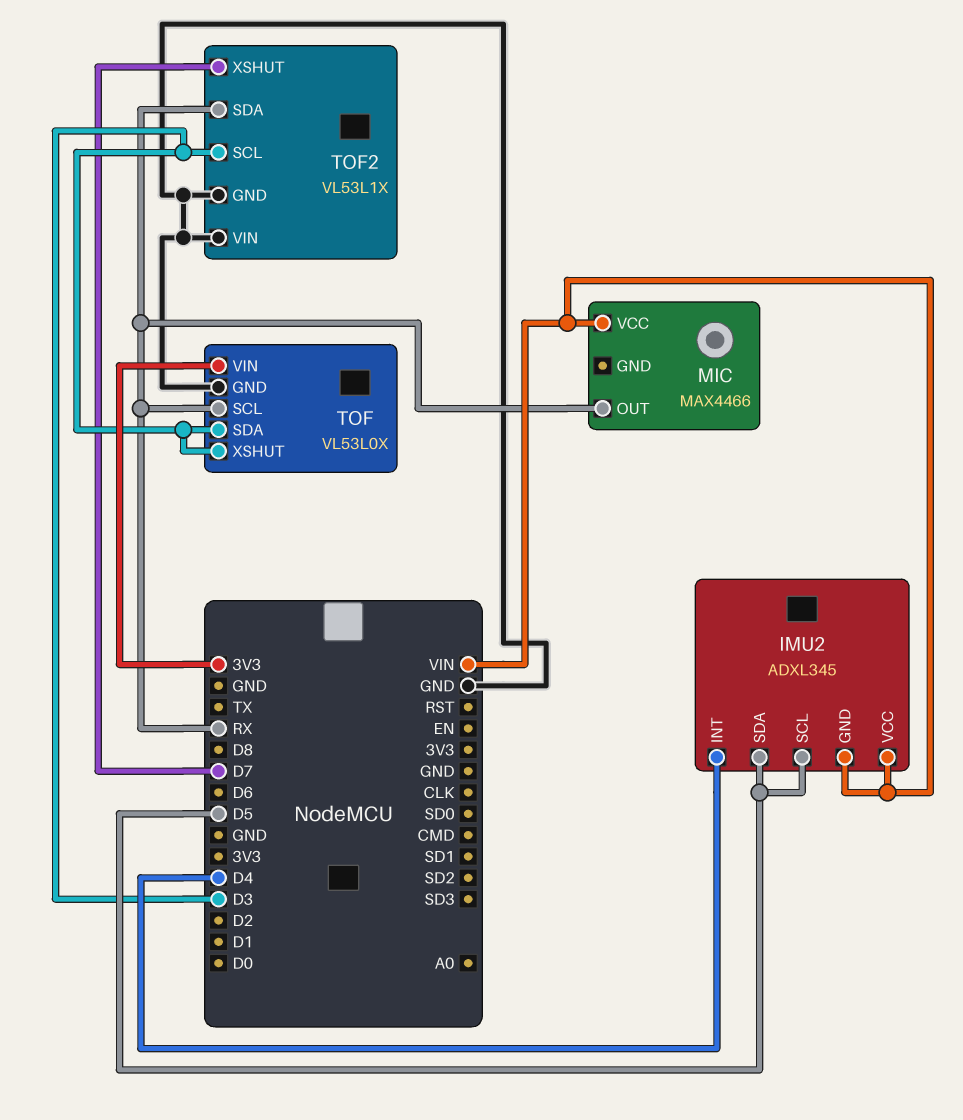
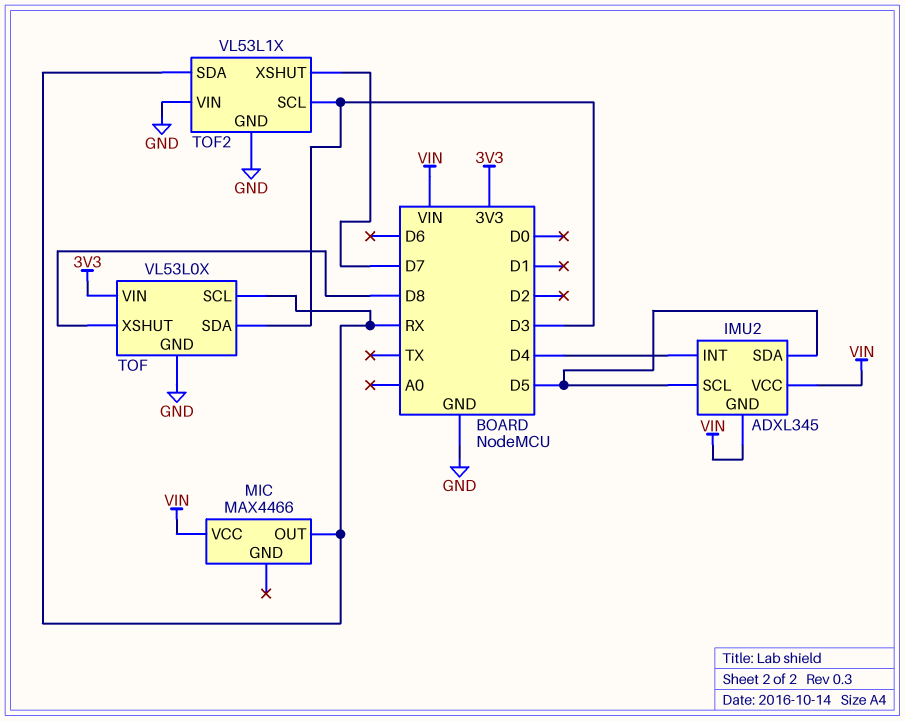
TOF pin XSHUT: D3 -> D8

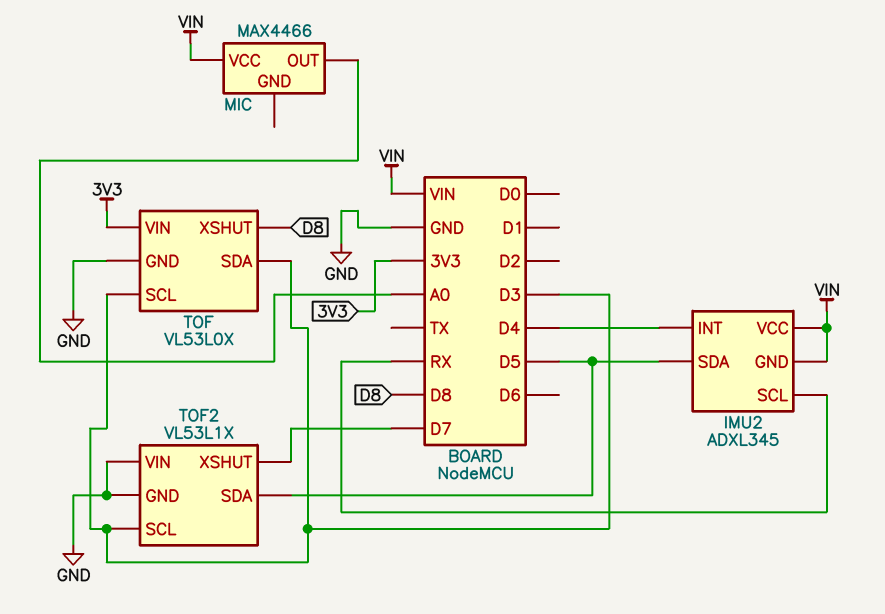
IMU2 pin SCL: D5 -> RX
MIC pin OUT: RX -> A0
TOF pin SCL: RX -> D3
TOF2 pin SDA: RX -> D5

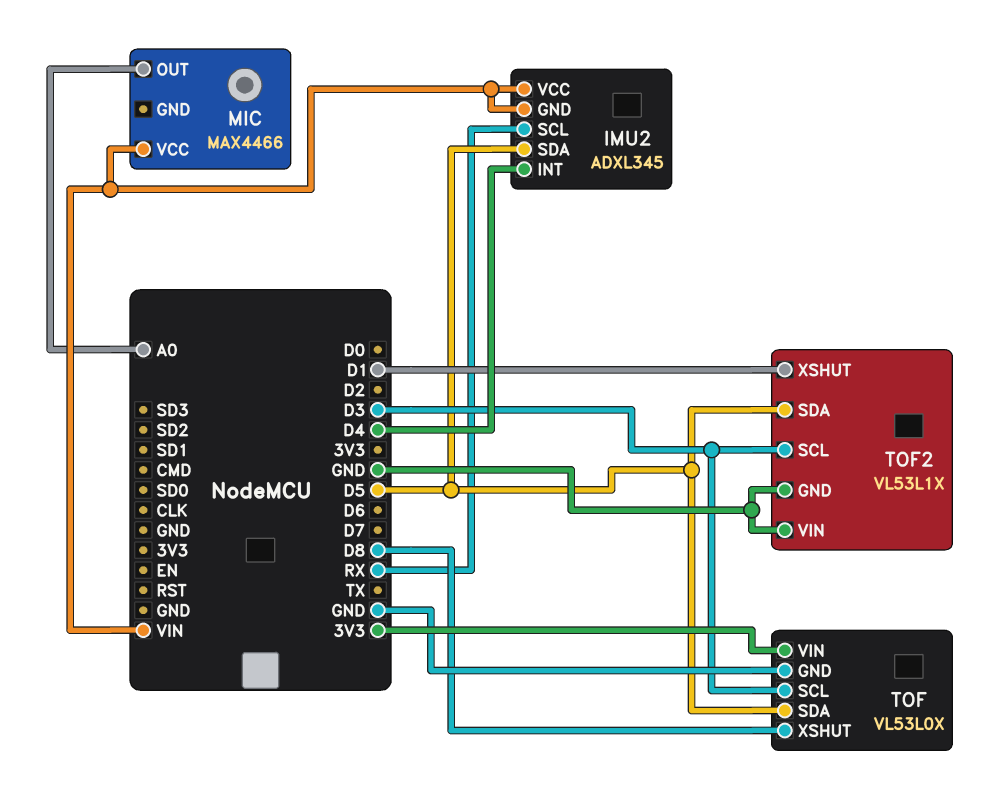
TOF pin SDA: D3 -> D5
TOF2 pin XSHUT: D7 -> D1

